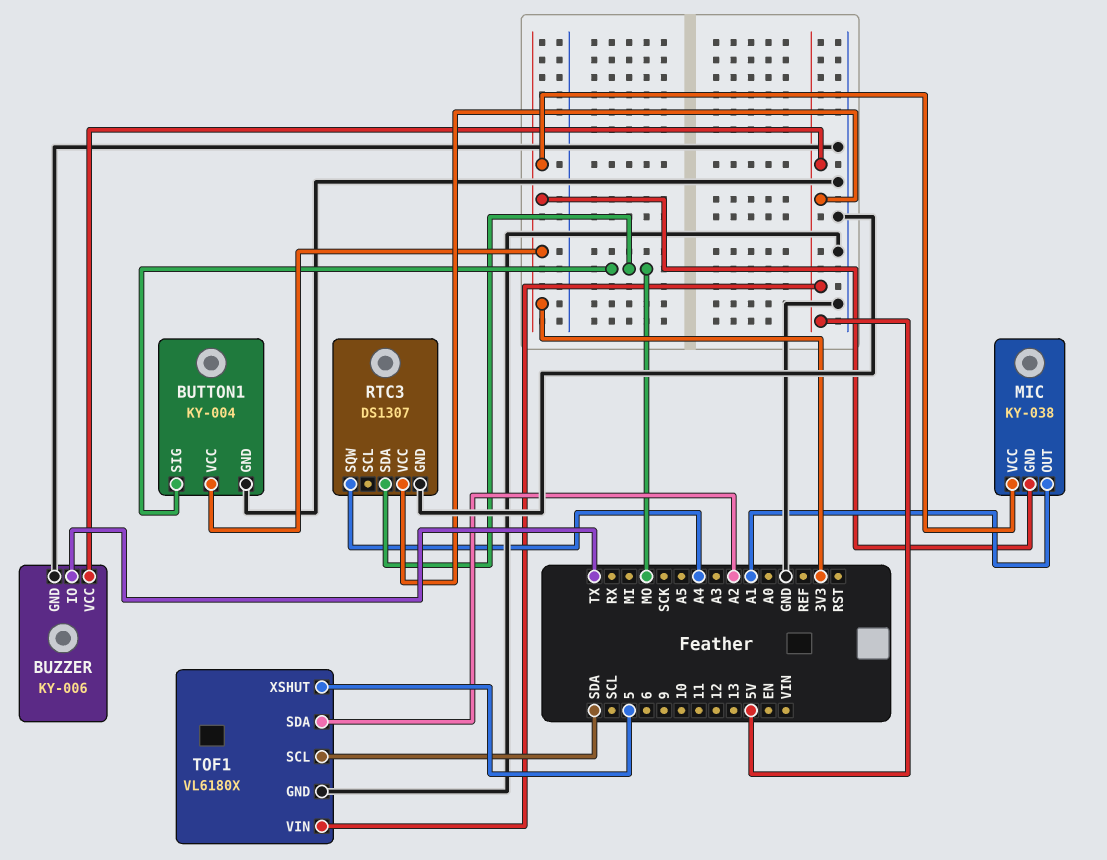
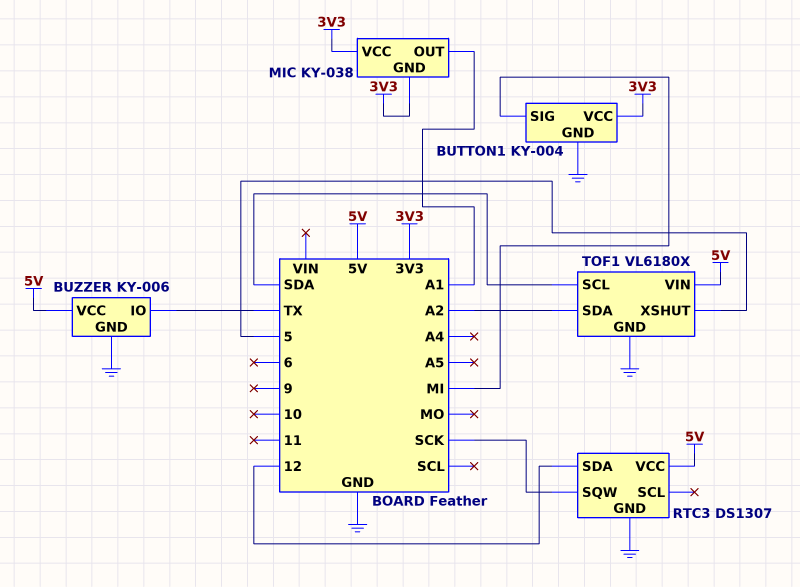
BUTTON1 pin SIG: MO -> MI
RTC3 pin SDA: MO -> 12
RTC3 pin SQW: A4 -> SCK

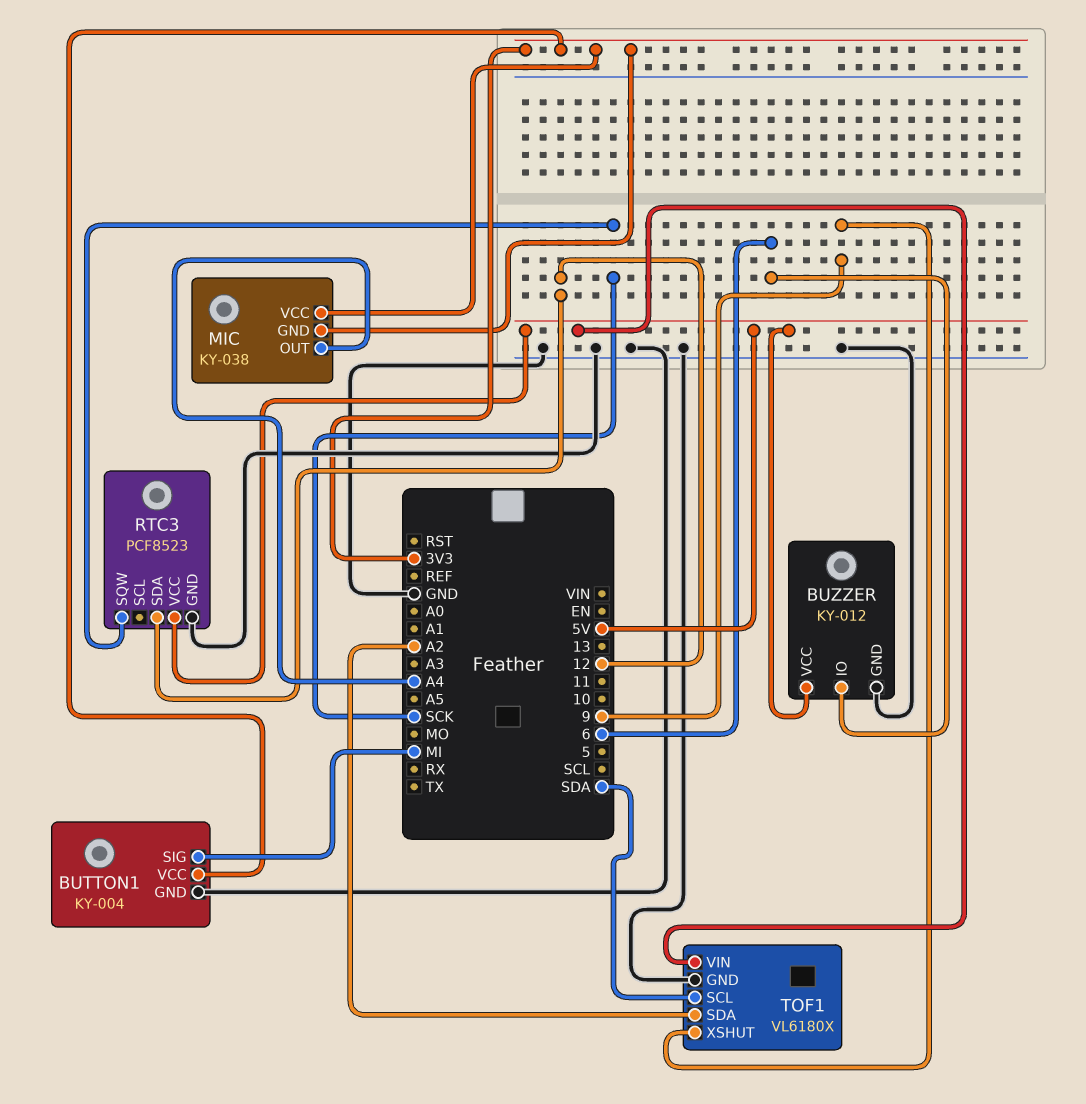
BUZZER: KY-006 -> KY-012
BUZZER pin IO: TX -> 6
MIC pin OUT: A1 -> A4
RTC3: DS1307 -> PCF8523
TOF1 pin XSHUT: 5 -> 9

